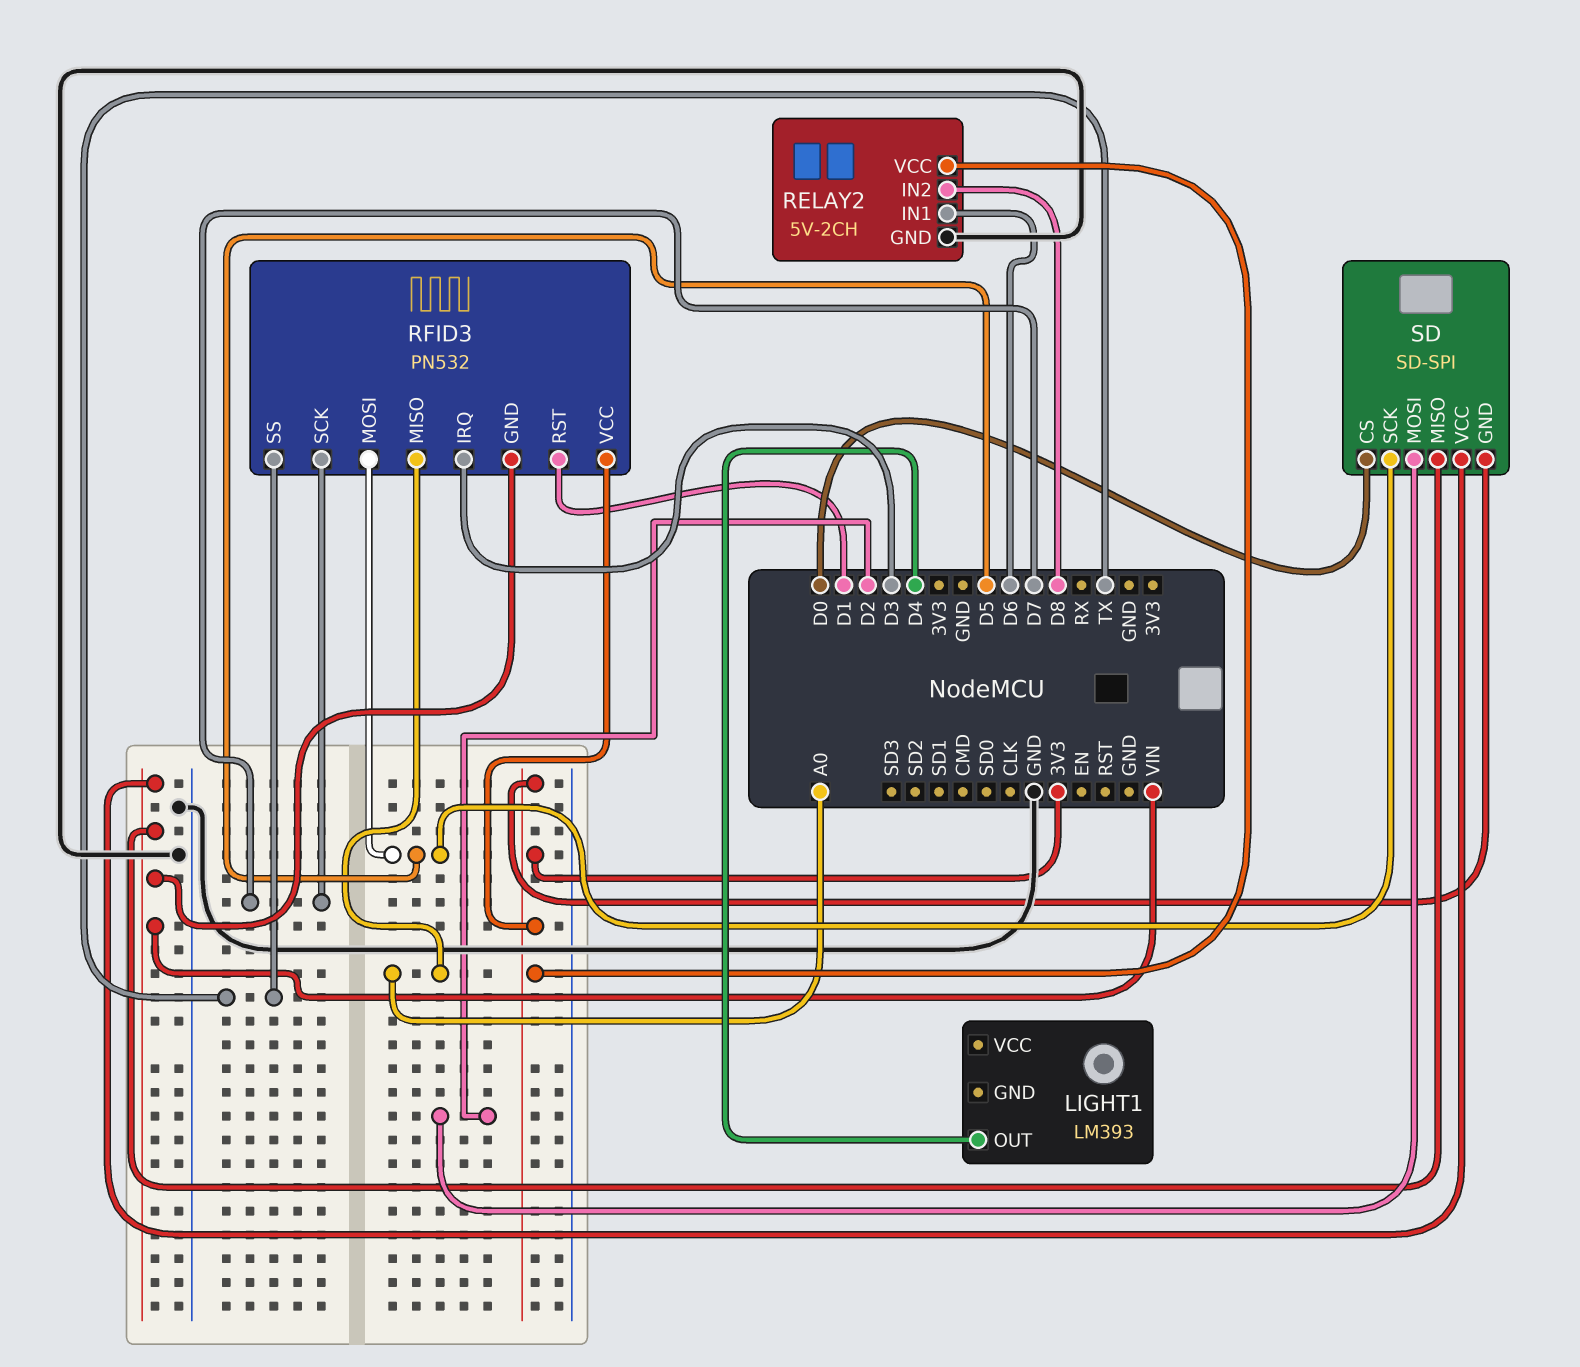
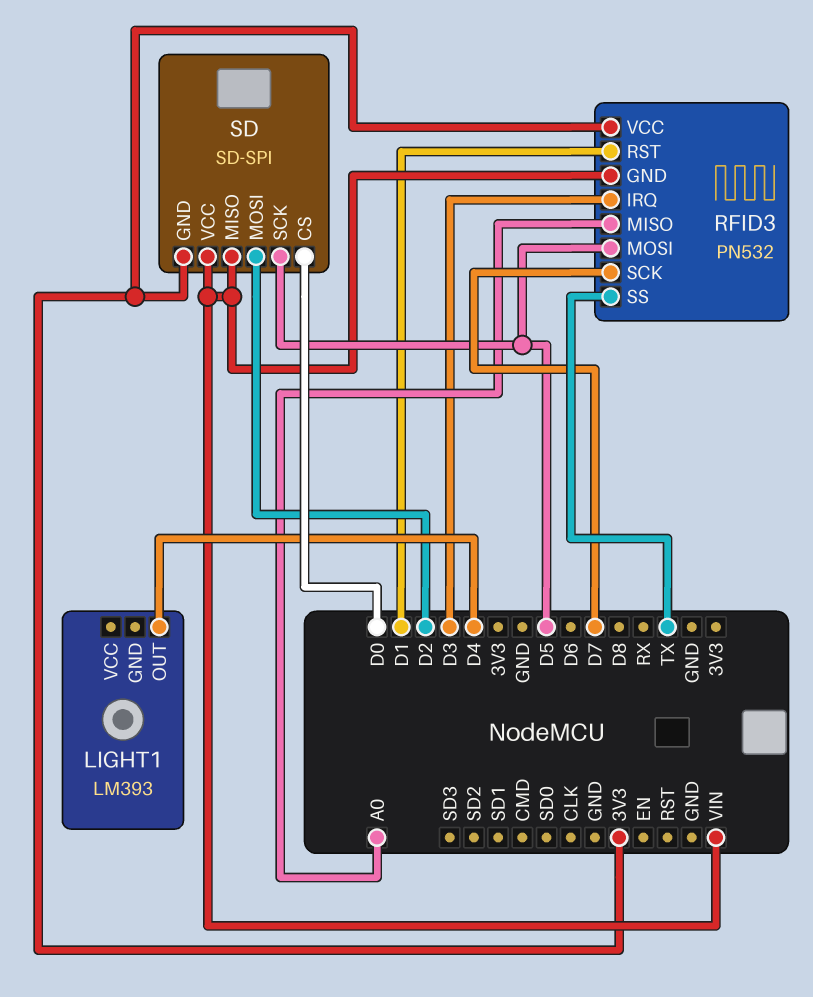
RELAY2: 5V-2CH -> none
RELAY2 pin GND: GND -> none
RELAY2 pin IN1: D6 -> none
RELAY2 pin IN2: D8 -> none
RELAY2 pin VCC: 3V3 -> none

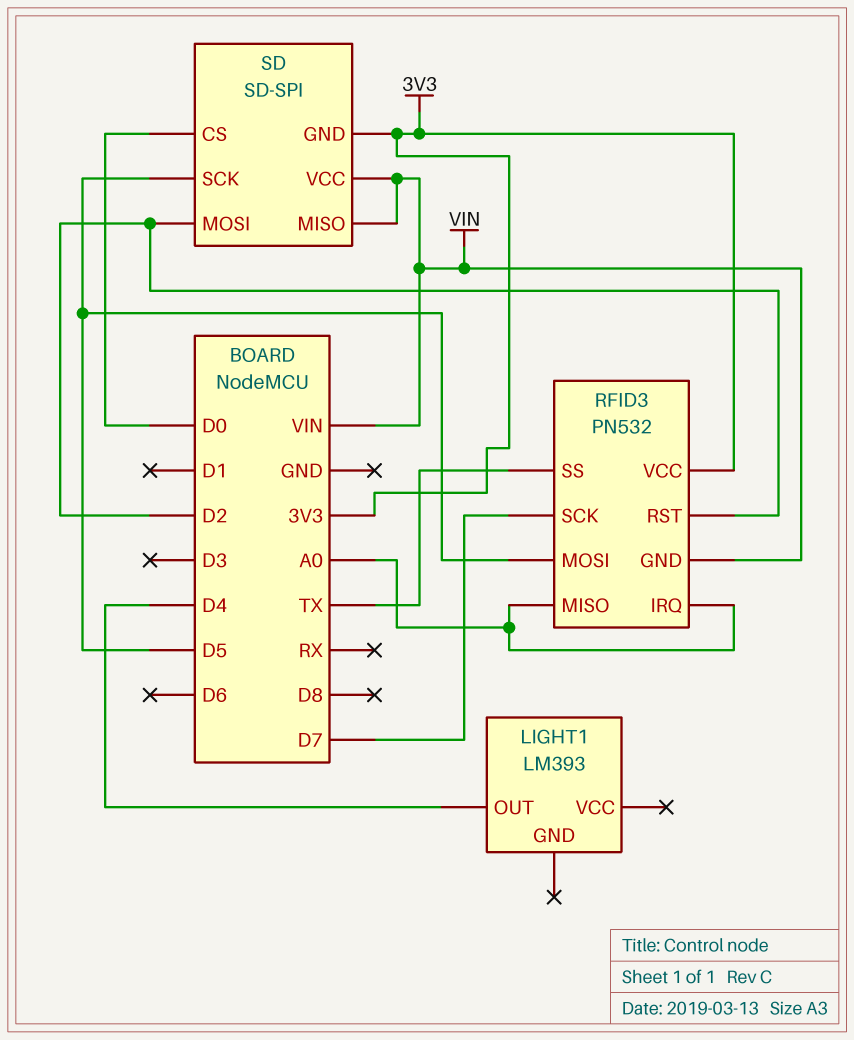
RFID3 pin IRQ: D3 -> A0
RFID3 pin RST: D1 -> D2

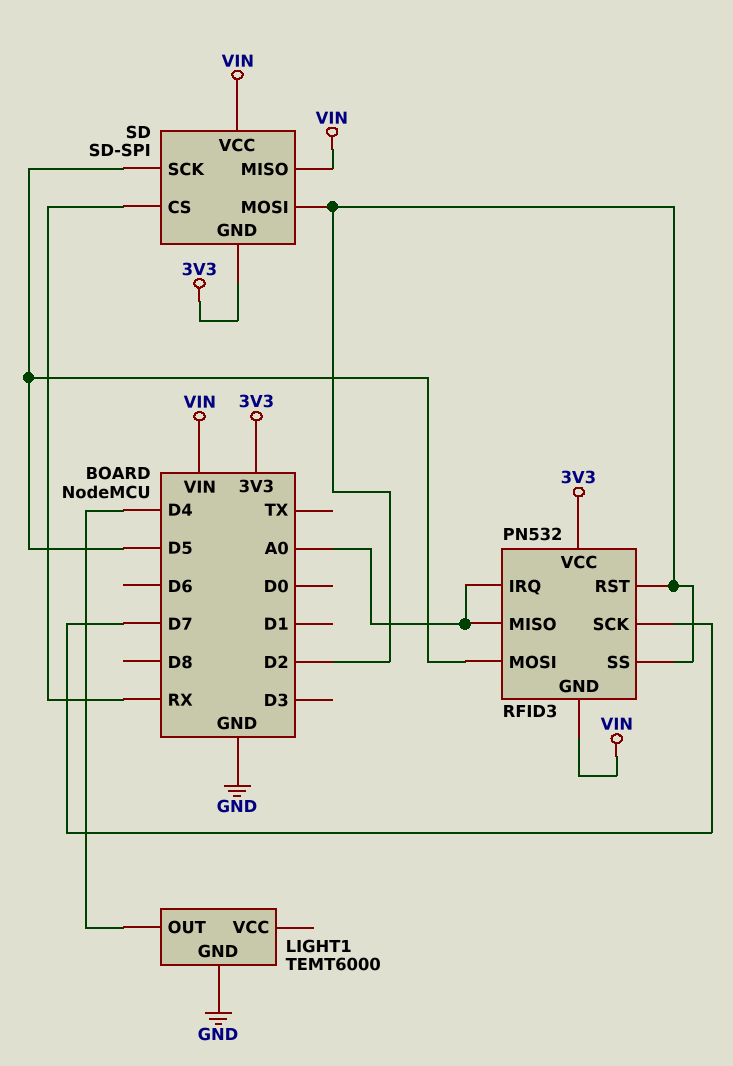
LIGHT1: LM393 -> TEMT6000
LIGHT1 pin GND: none -> GND
RFID3 pin SS: TX -> D2
SD pin CS: D0 -> RX

